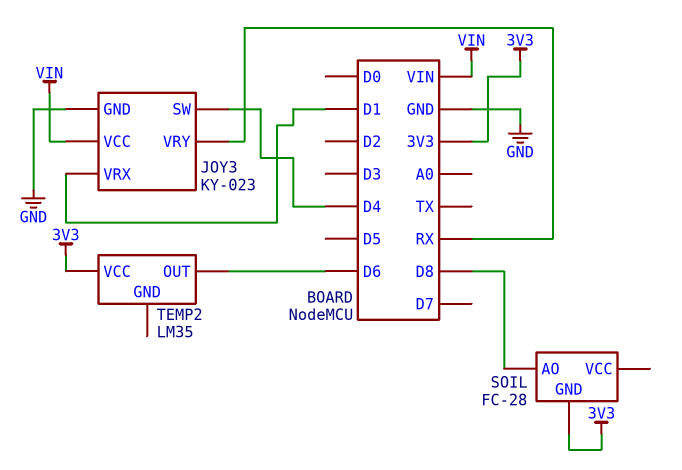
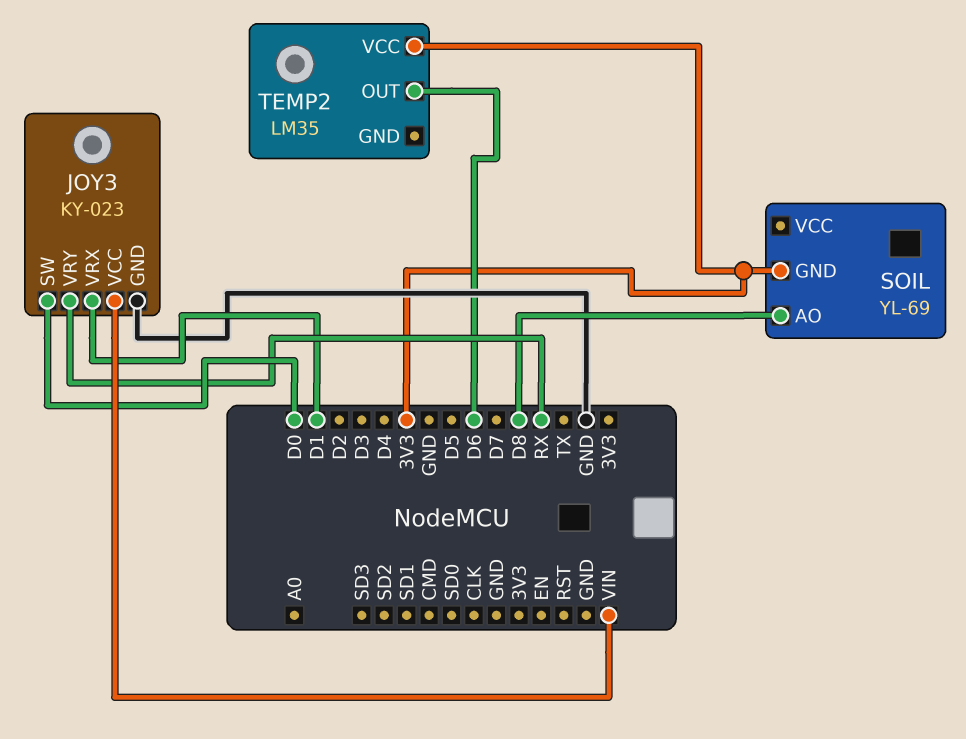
JOY3 pin SW: D4 -> D0
SOIL: FC-28 -> YL-69

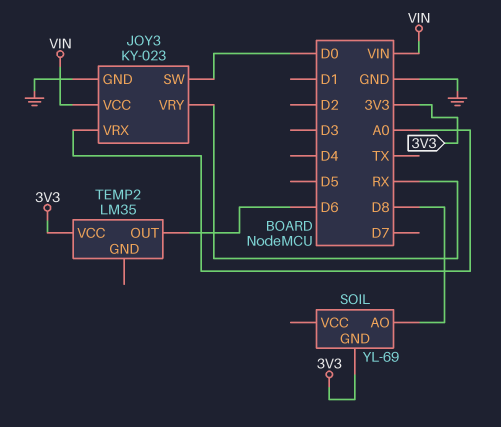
JOY3 pin VRX: D1 -> A0

